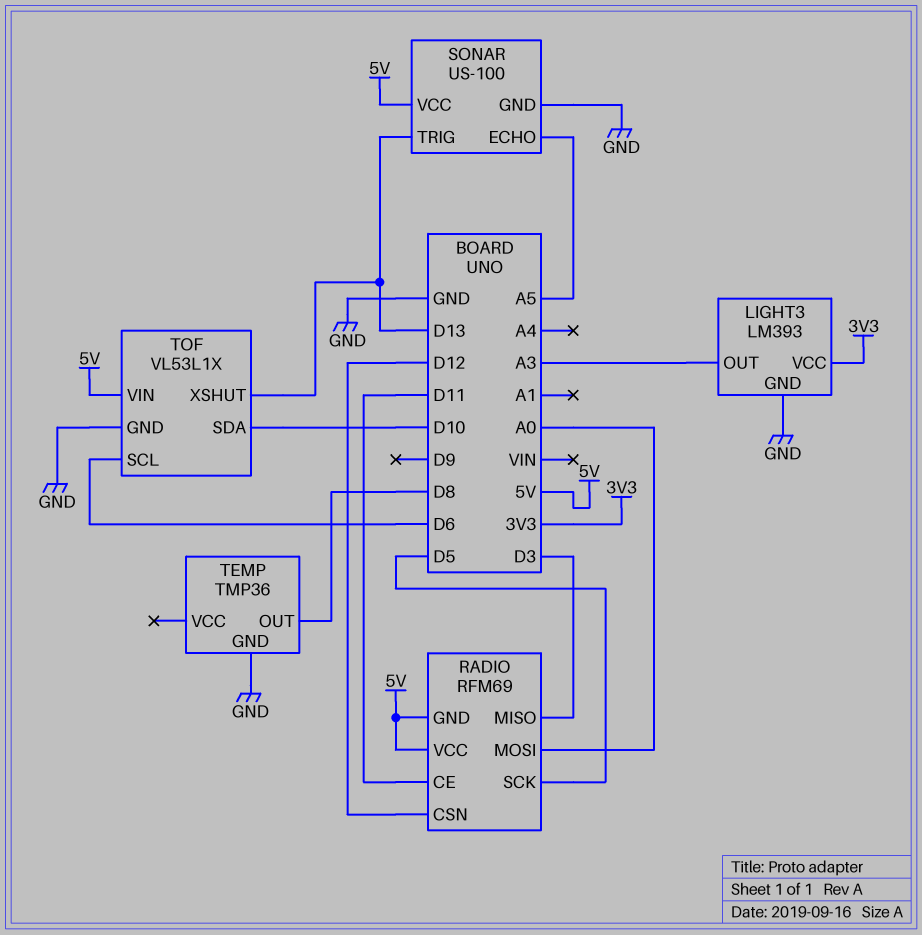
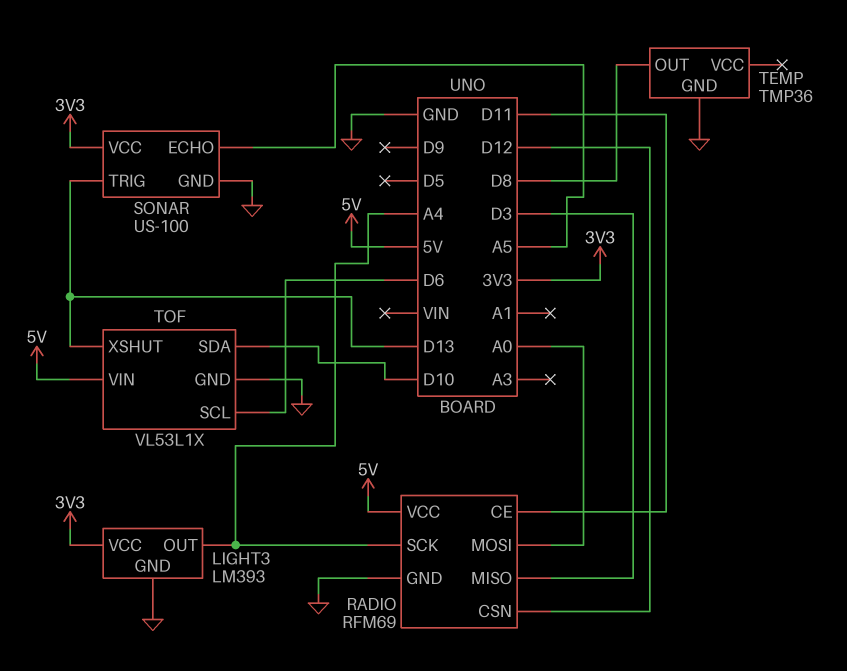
LIGHT3 pin OUT: A3 -> A4
RADIO pin GND: 5V -> GND
RADIO pin SCK: D5 -> A4
SONAR pin VCC: 5V -> 3V3

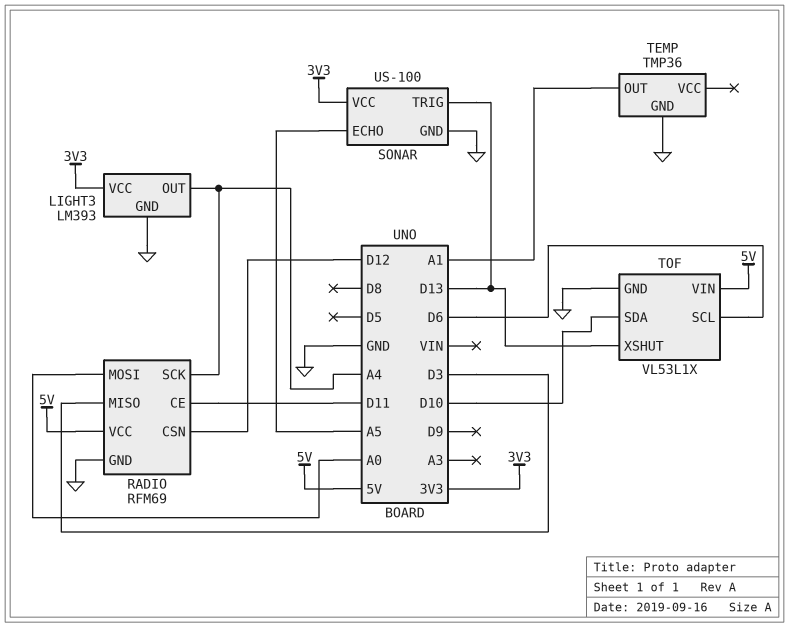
TEMP pin OUT: D8 -> A1

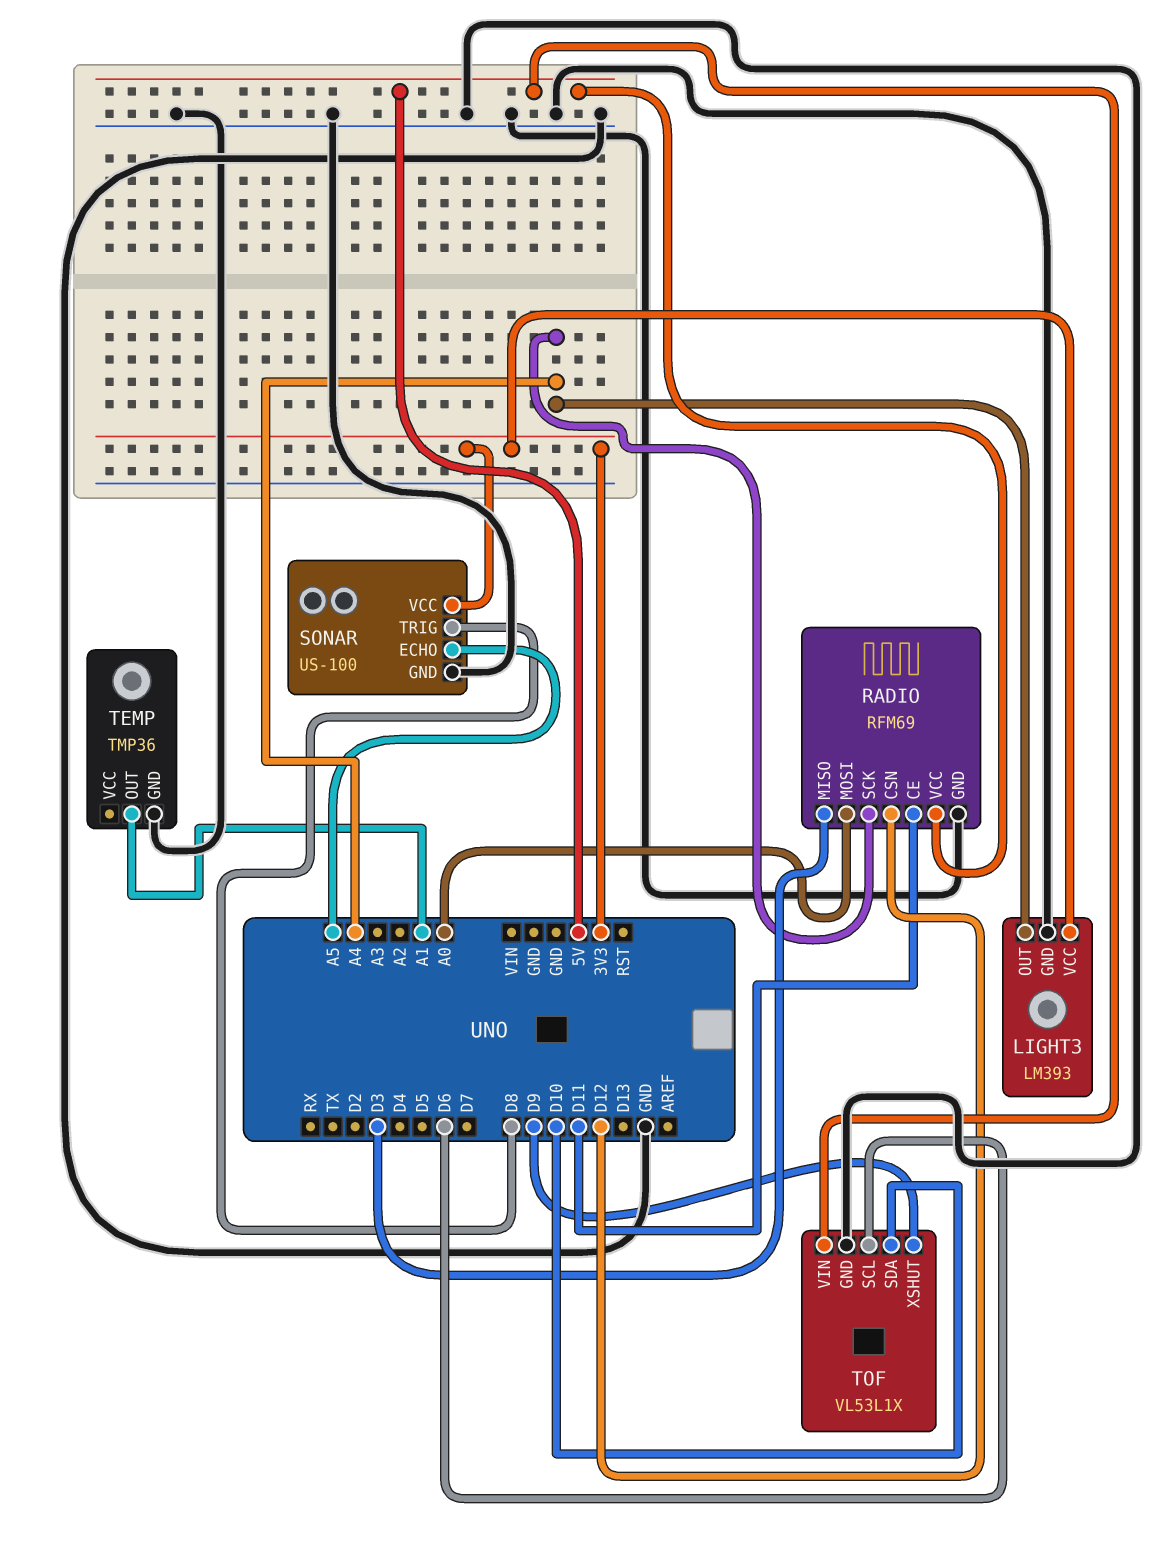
SONAR pin TRIG: D13 -> D8
TOF pin XSHUT: D13 -> D9

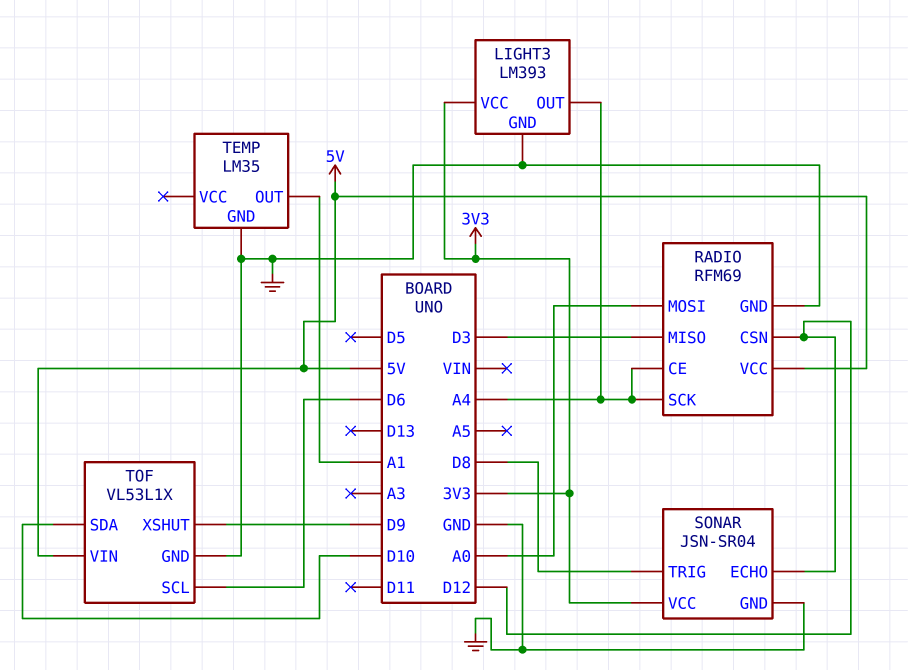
RADIO pin CE: D11 -> A4
SONAR: US-100 -> JSN-SR04
SONAR pin ECHO: A5 -> D12
TEMP: TMP36 -> LM35

